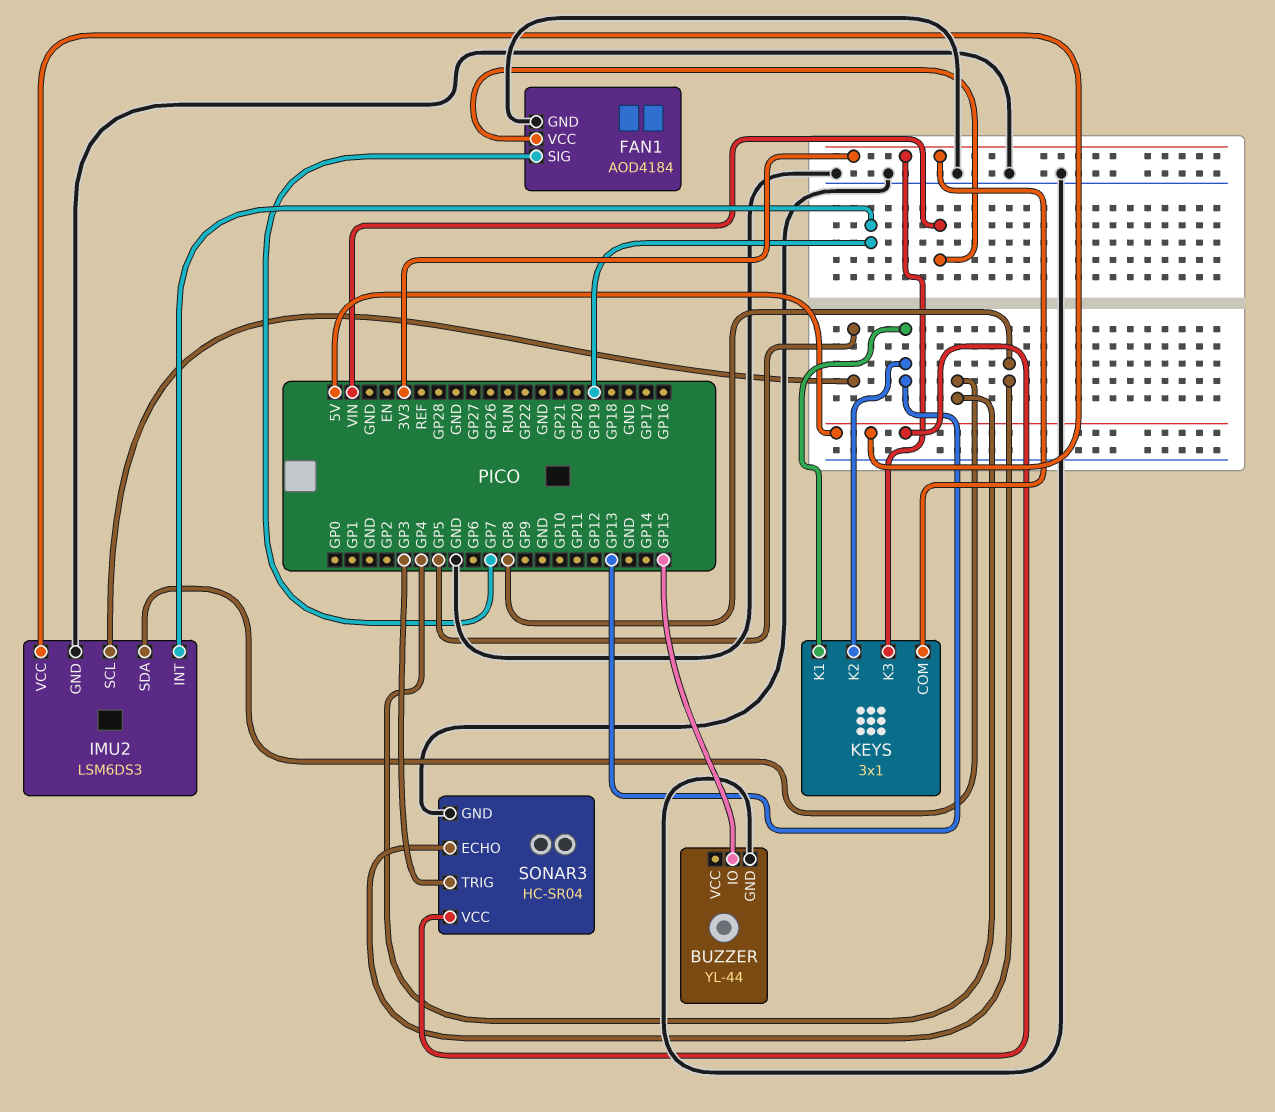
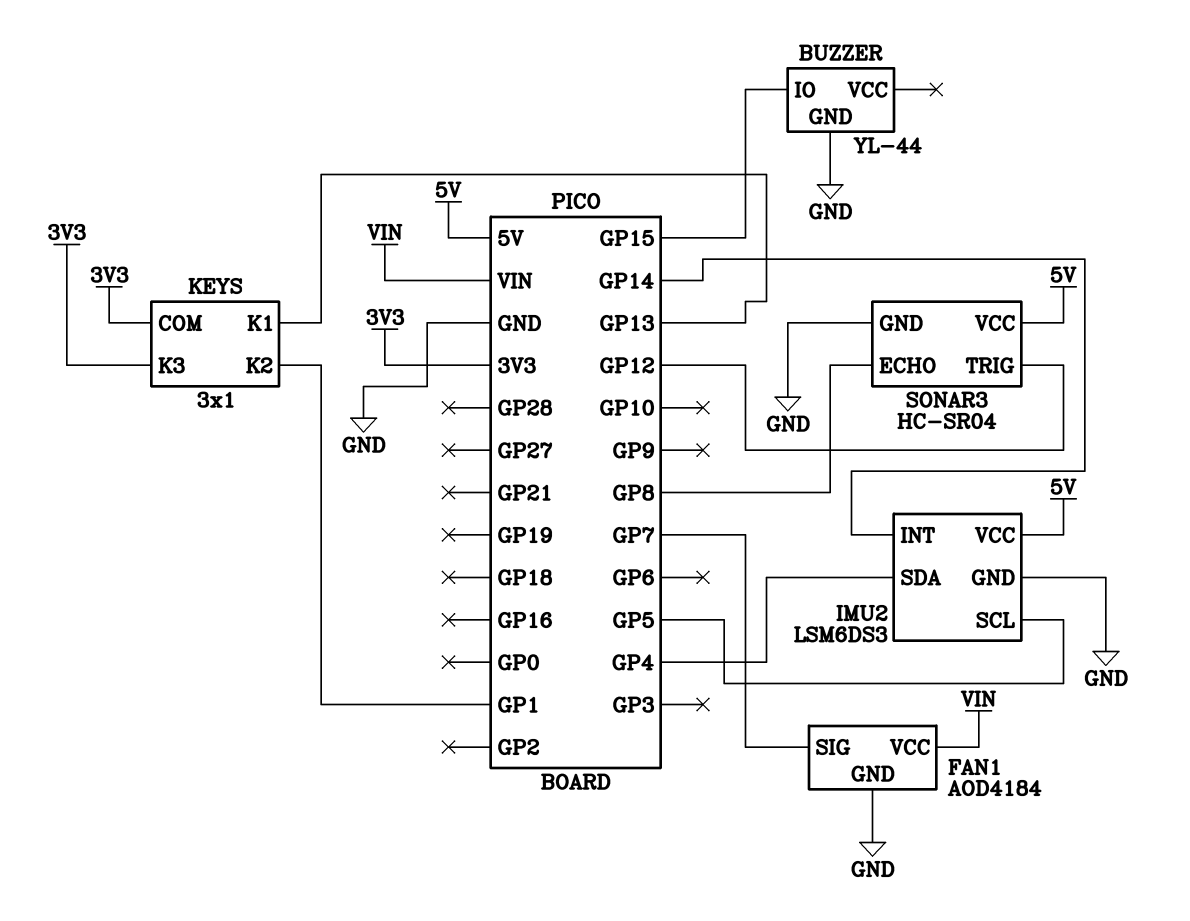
IMU2 pin INT: GP19 -> GP14
KEYS pin K2: GP13 -> GP1
SONAR3 pin TRIG: GP3 -> GP12

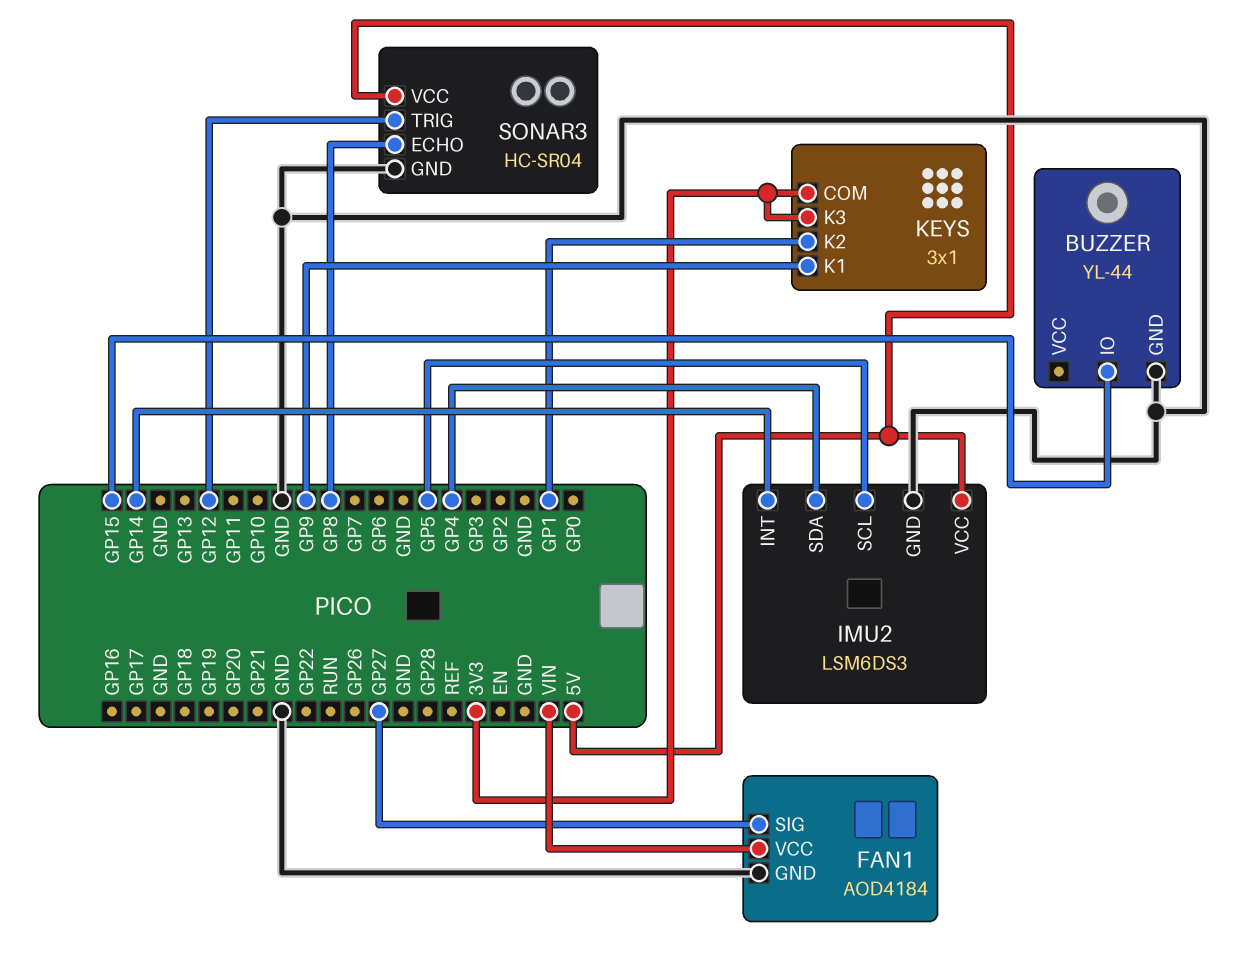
FAN1 pin SIG: GP7 -> GP27
KEYS pin K1: GP13 -> GP9

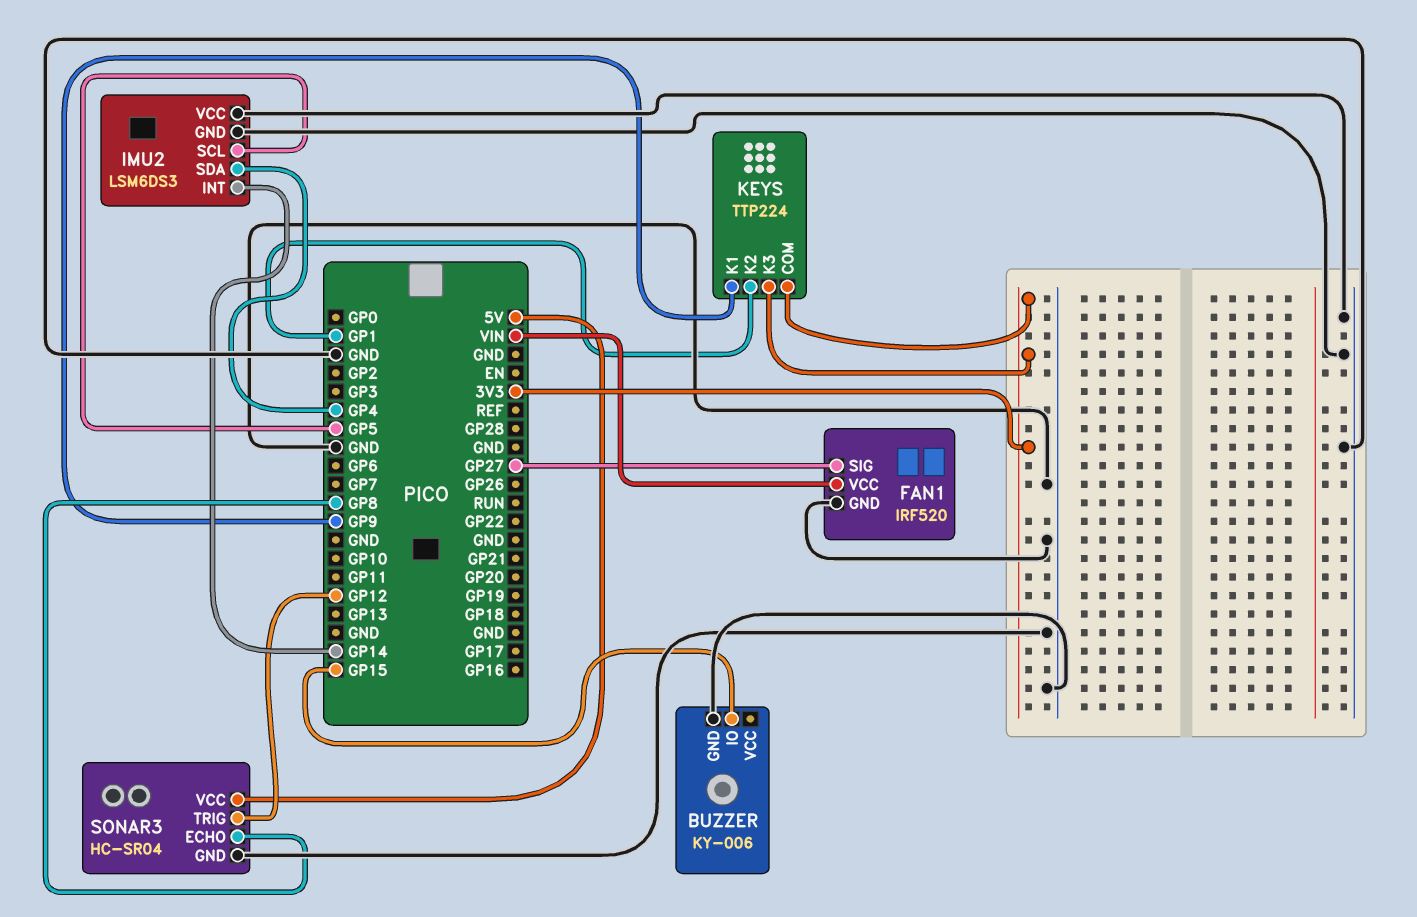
BUZZER: YL-44 -> KY-006
FAN1: AOD4184 -> IRF520
IMU2 pin VCC: 5V -> GND
KEYS: 3x1 -> TTP224

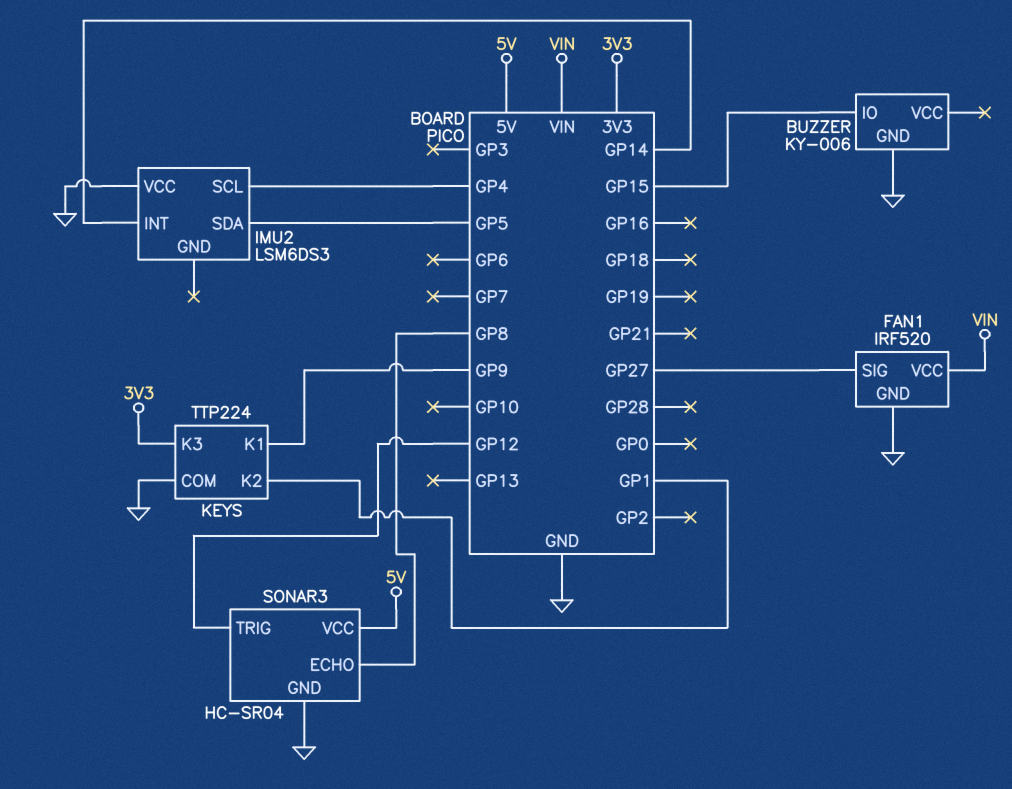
IMU2 pin GND: GND -> none
IMU2 pin SCL: GP5 -> GP4
IMU2 pin SDA: GP4 -> GP5
KEYS pin COM: 3V3 -> GND

